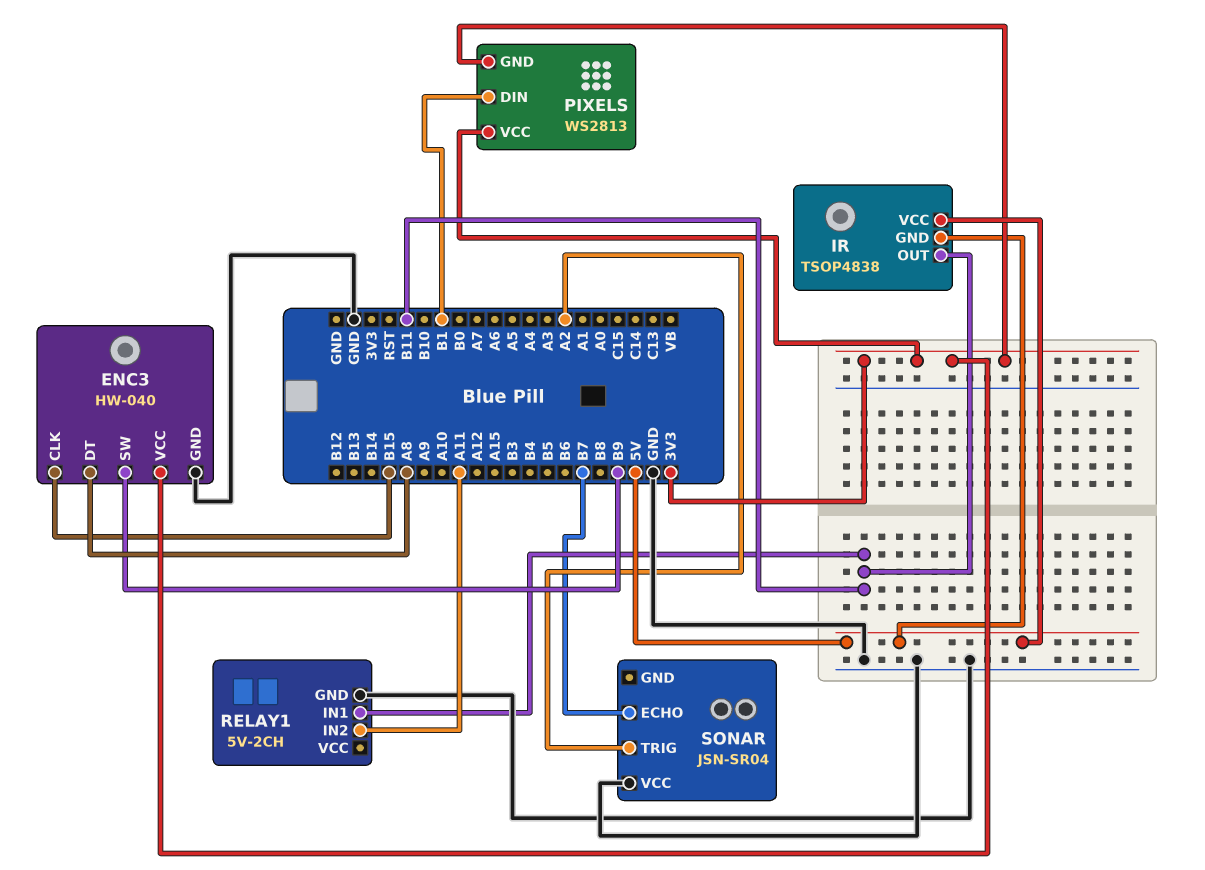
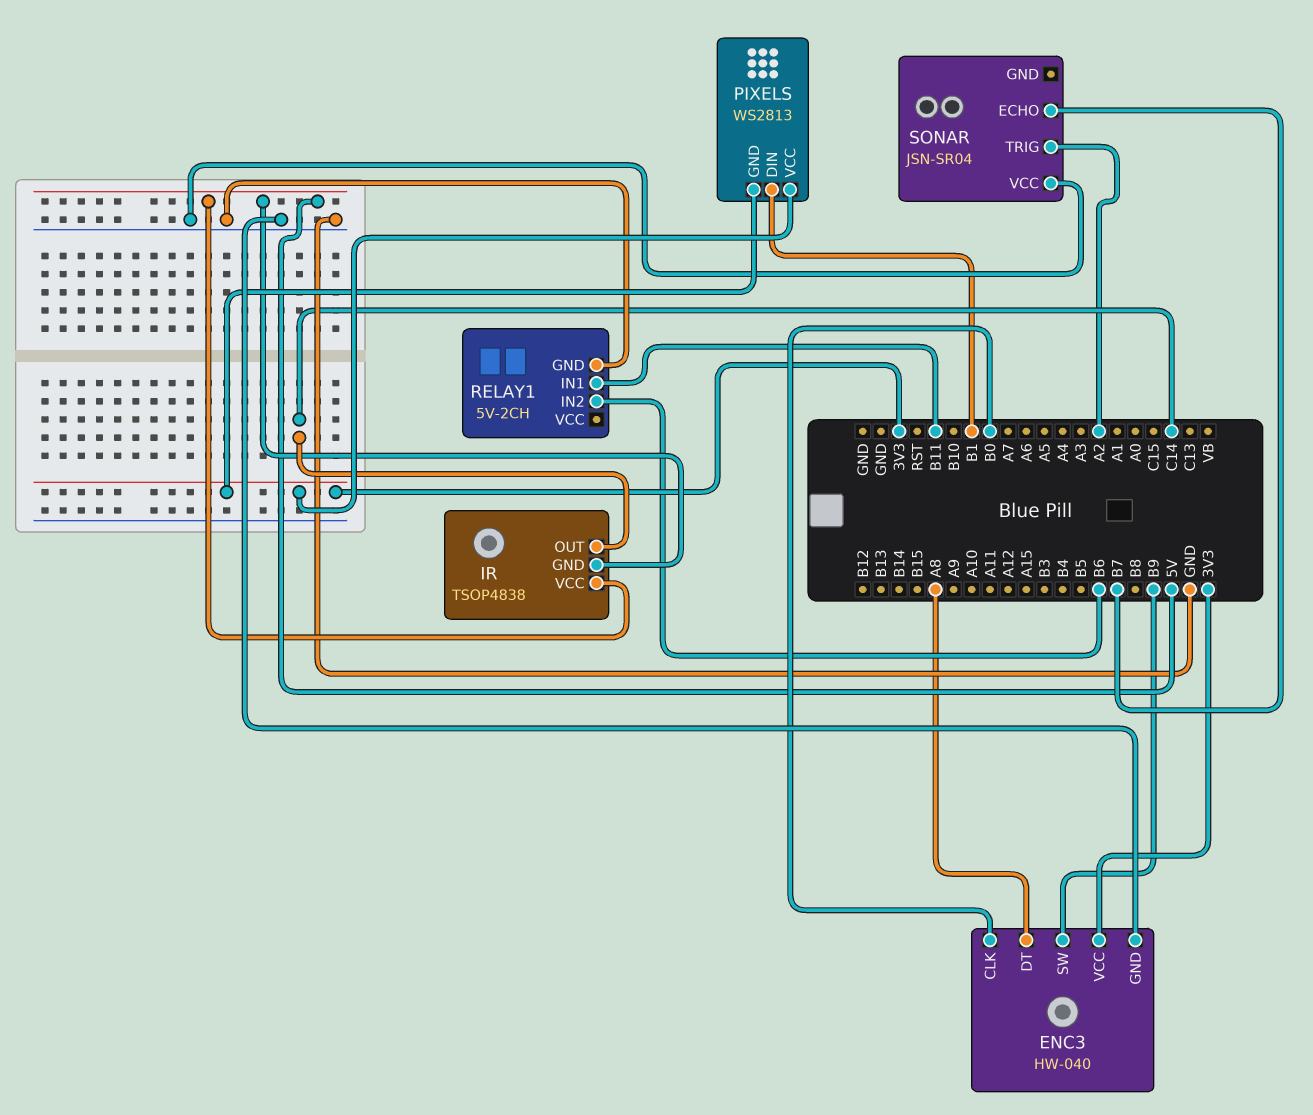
ENC3 pin CLK: B15 -> B0
IR pin OUT: B11 -> C14
RELAY1 pin IN2: A11 -> B6

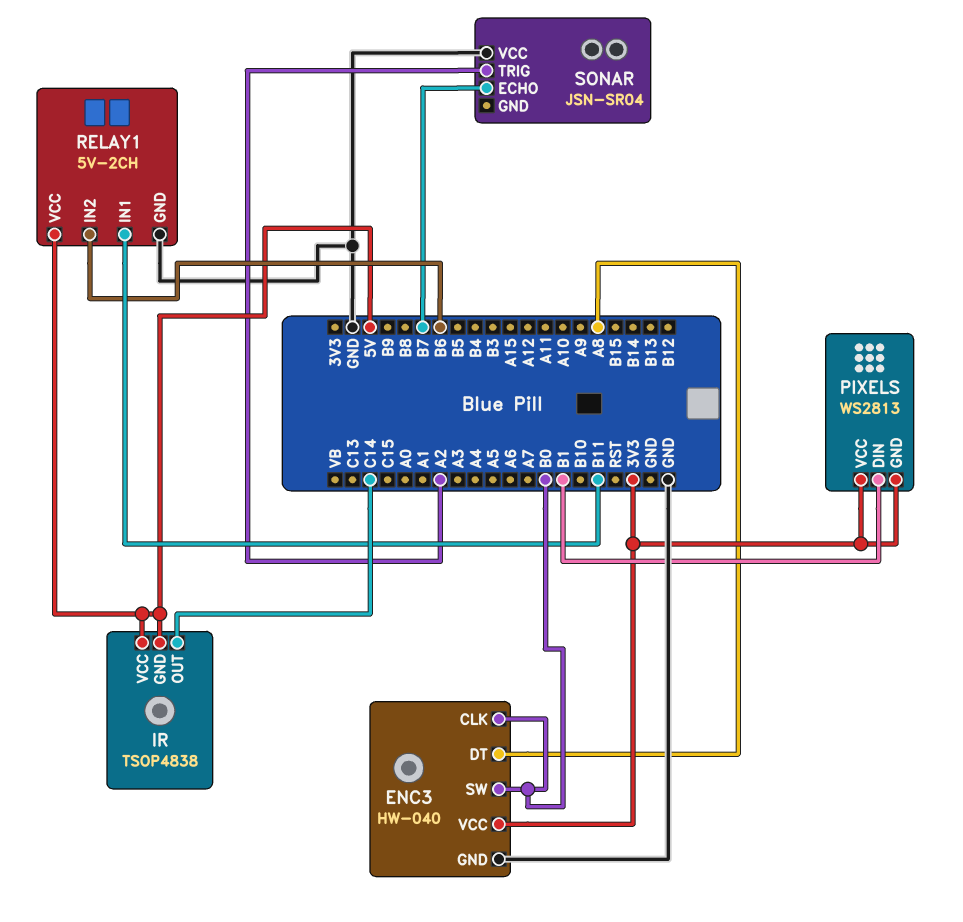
ENC3 pin SW: B9 -> B0
RELAY1 pin VCC: none -> 5V

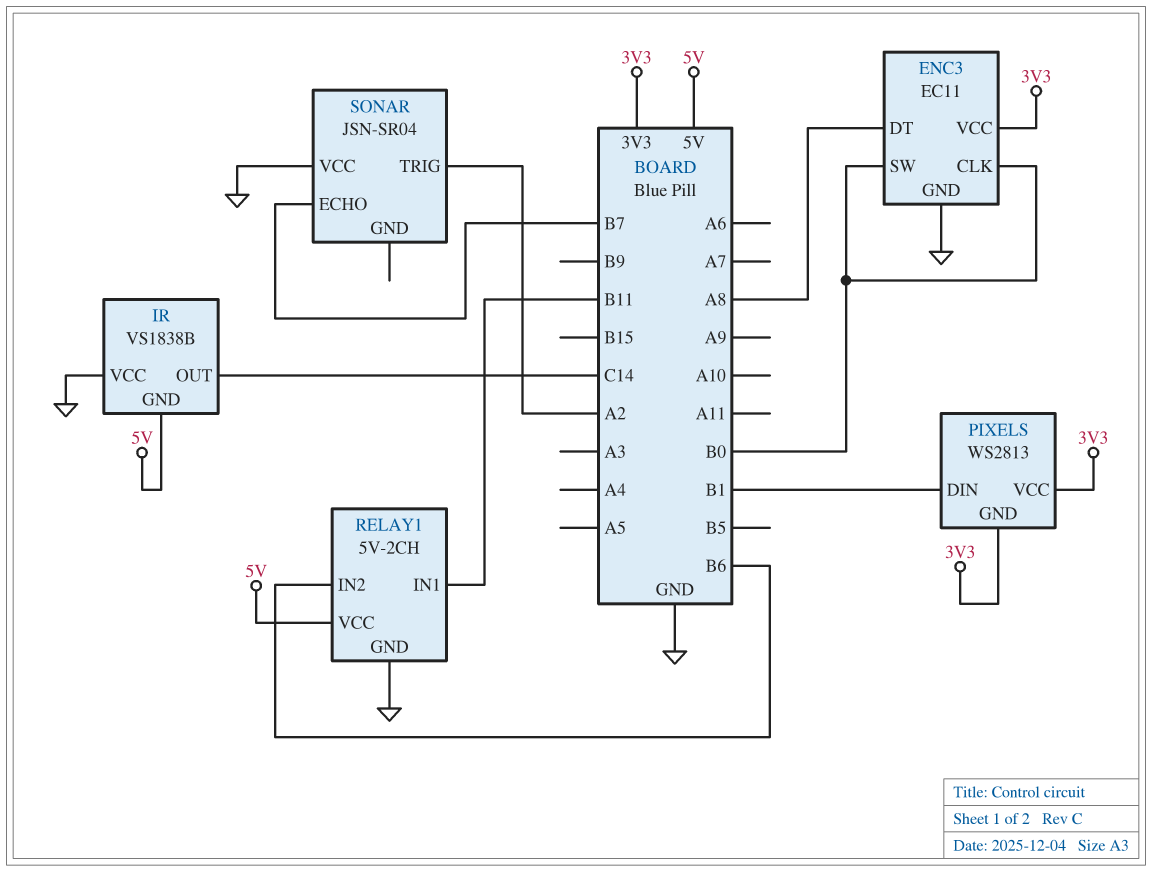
ENC3: HW-040 -> EC11
IR: TSOP4838 -> VS1838B
IR pin VCC: 5V -> GND

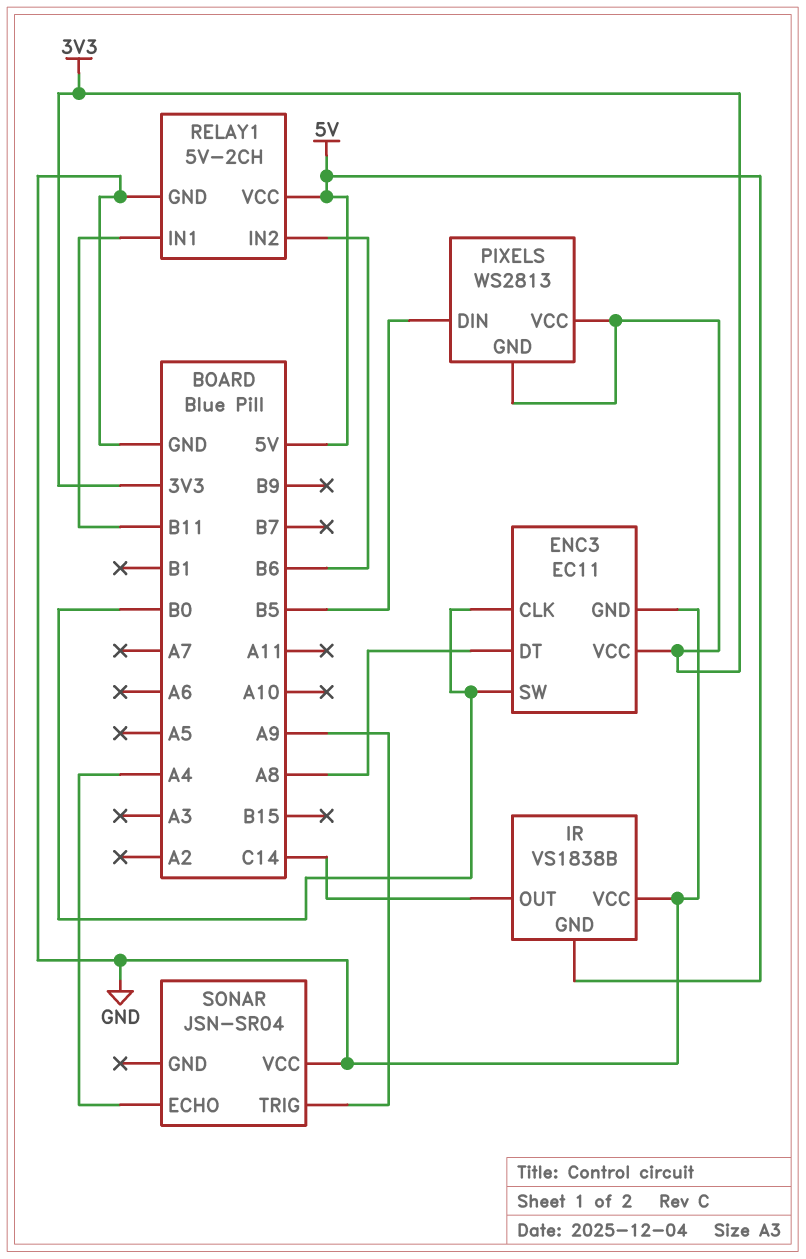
PIXELS pin DIN: B1 -> B5
SONAR pin ECHO: B7 -> A4
SONAR pin TRIG: A2 -> A9

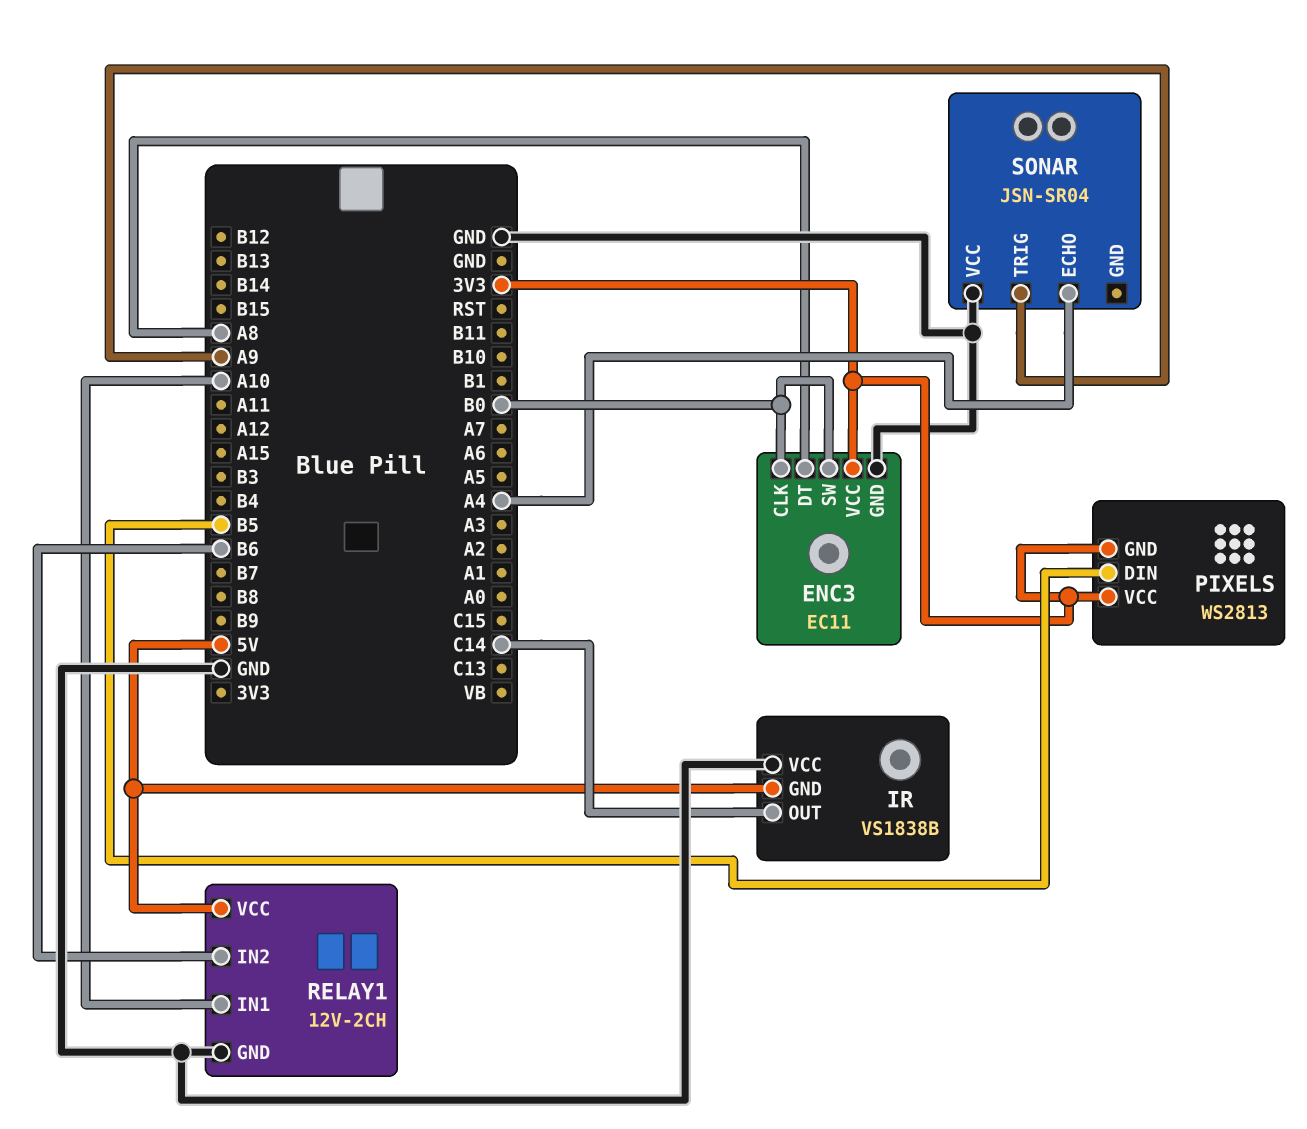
RELAY1: 5V-2CH -> 12V-2CH
RELAY1 pin IN1: B11 -> A10

